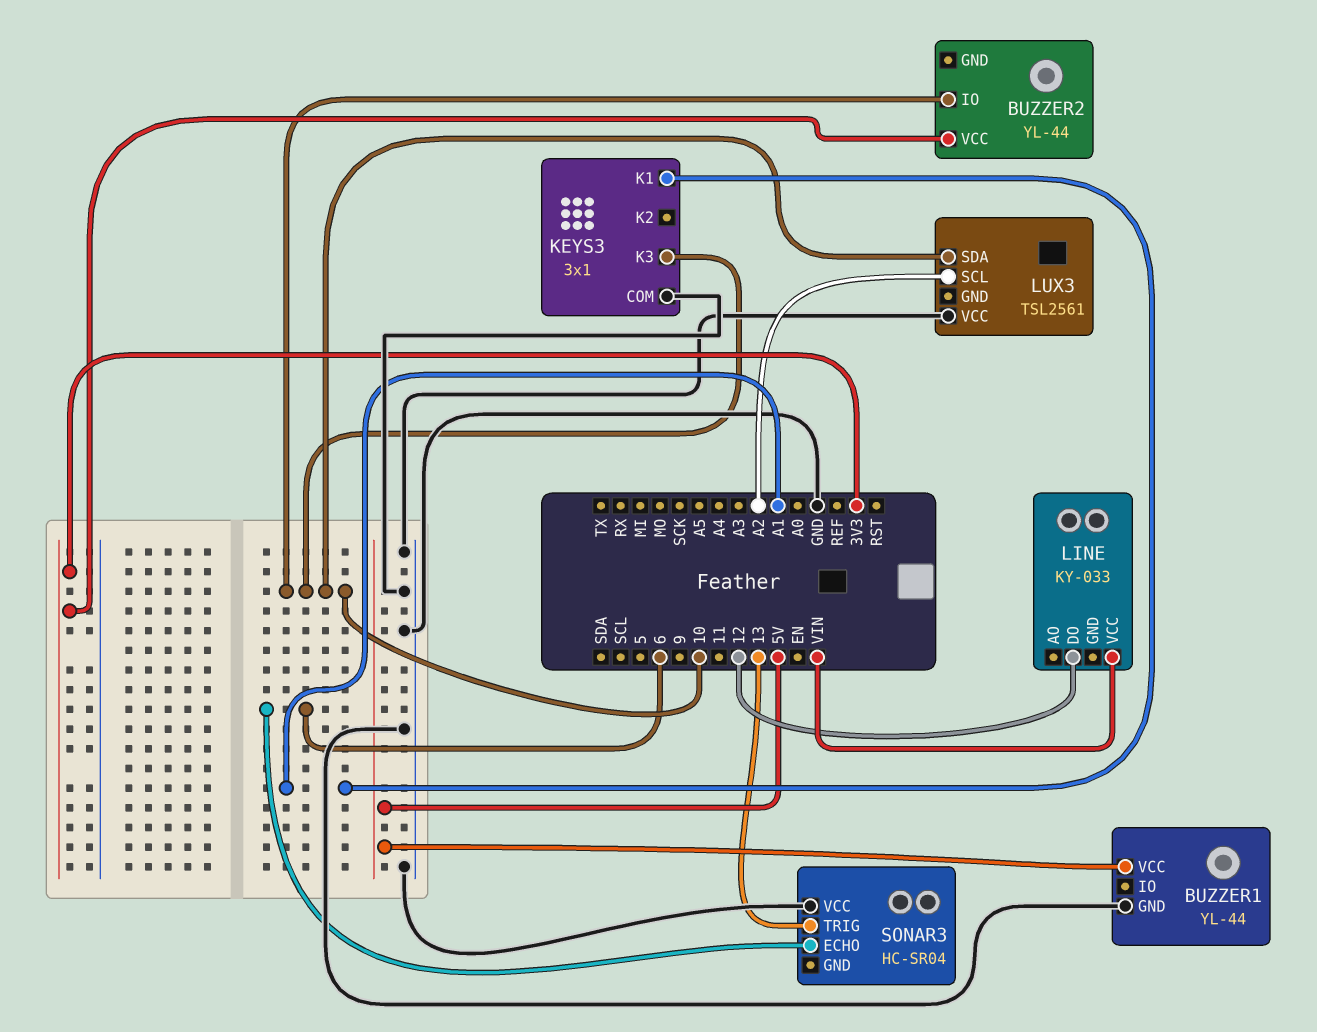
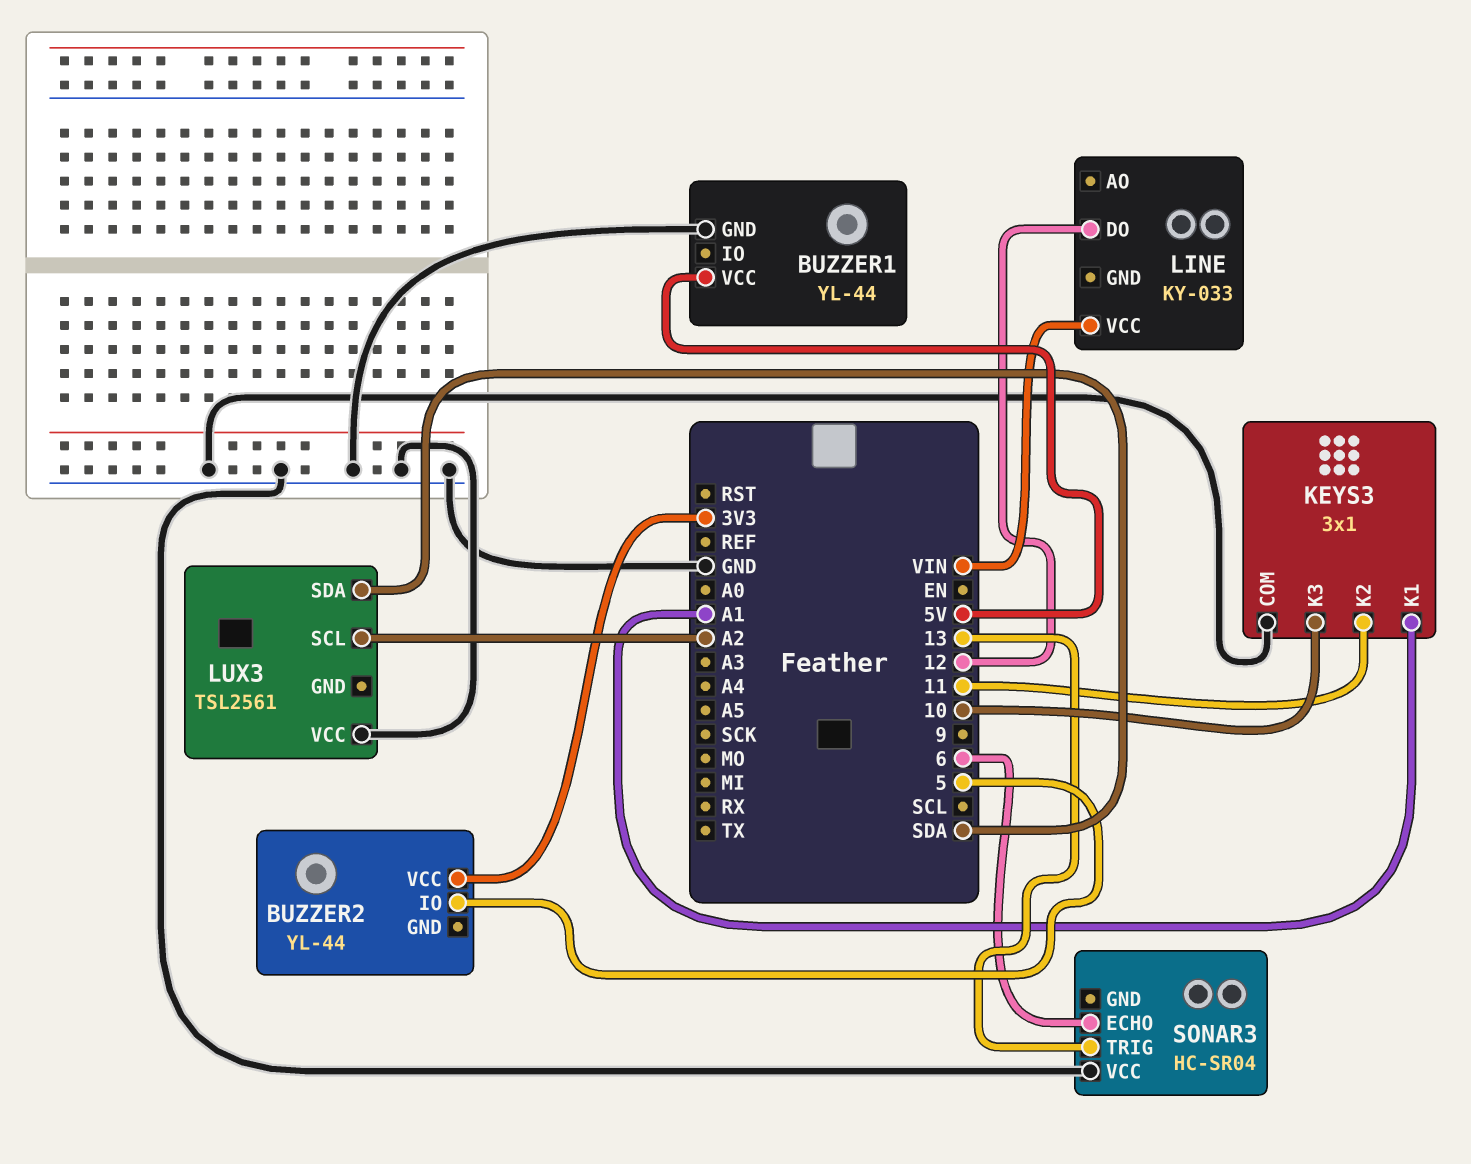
BUZZER2 pin IO: 10 -> 5
KEYS3 pin K2: none -> 11
LUX3 pin SDA: 10 -> SDA

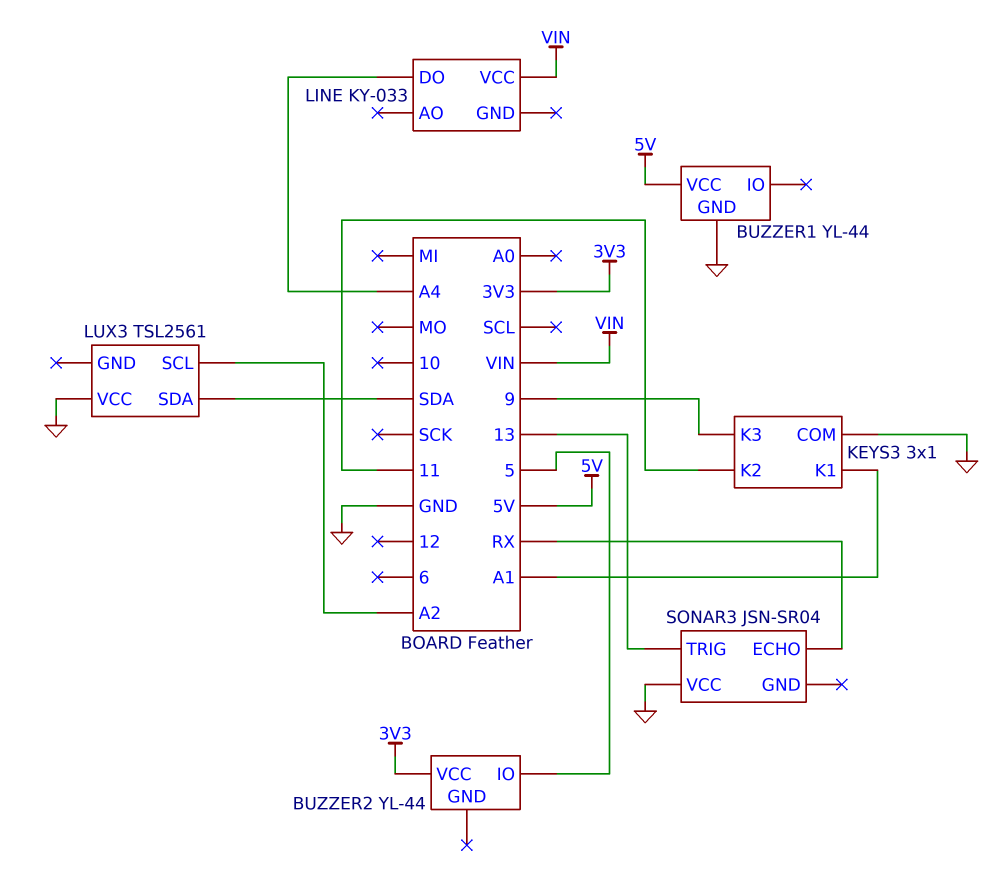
KEYS3 pin K3: 10 -> 9
LINE pin DO: 12 -> A4
SONAR3: HC-SR04 -> JSN-SR04
SONAR3 pin ECHO: 6 -> RX

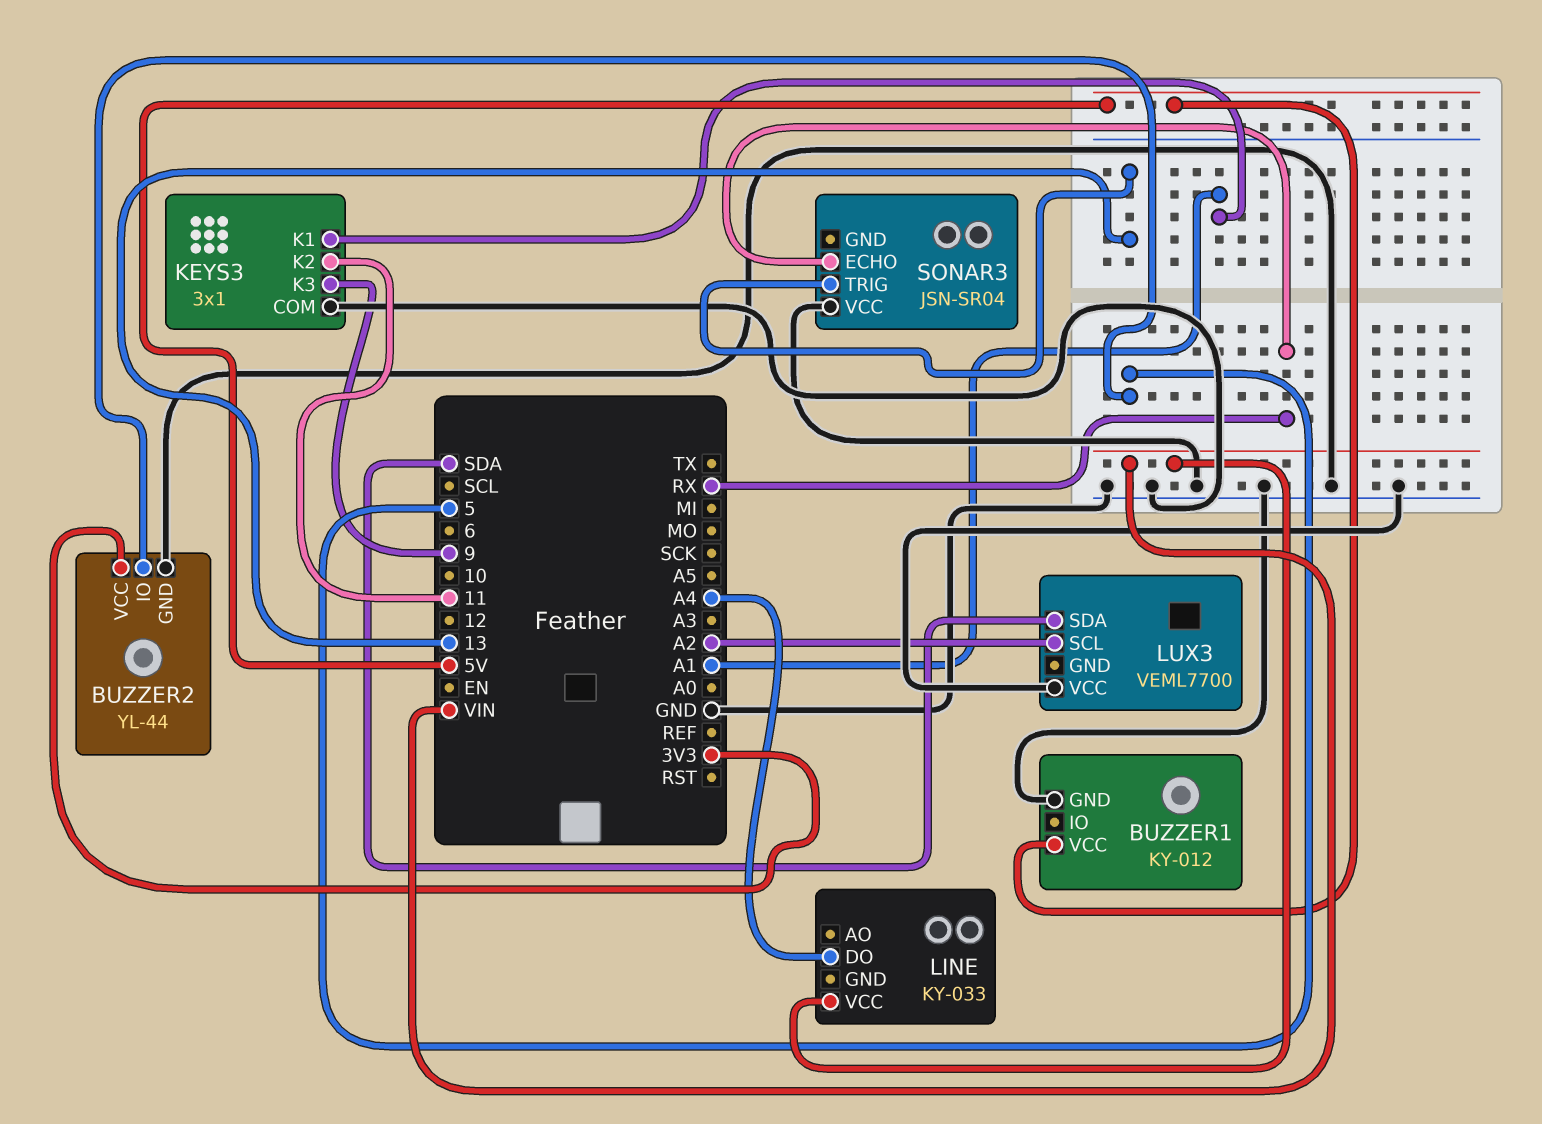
BUZZER1: YL-44 -> KY-012
BUZZER2 pin GND: none -> GND
LUX3: TSL2561 -> VEML7700

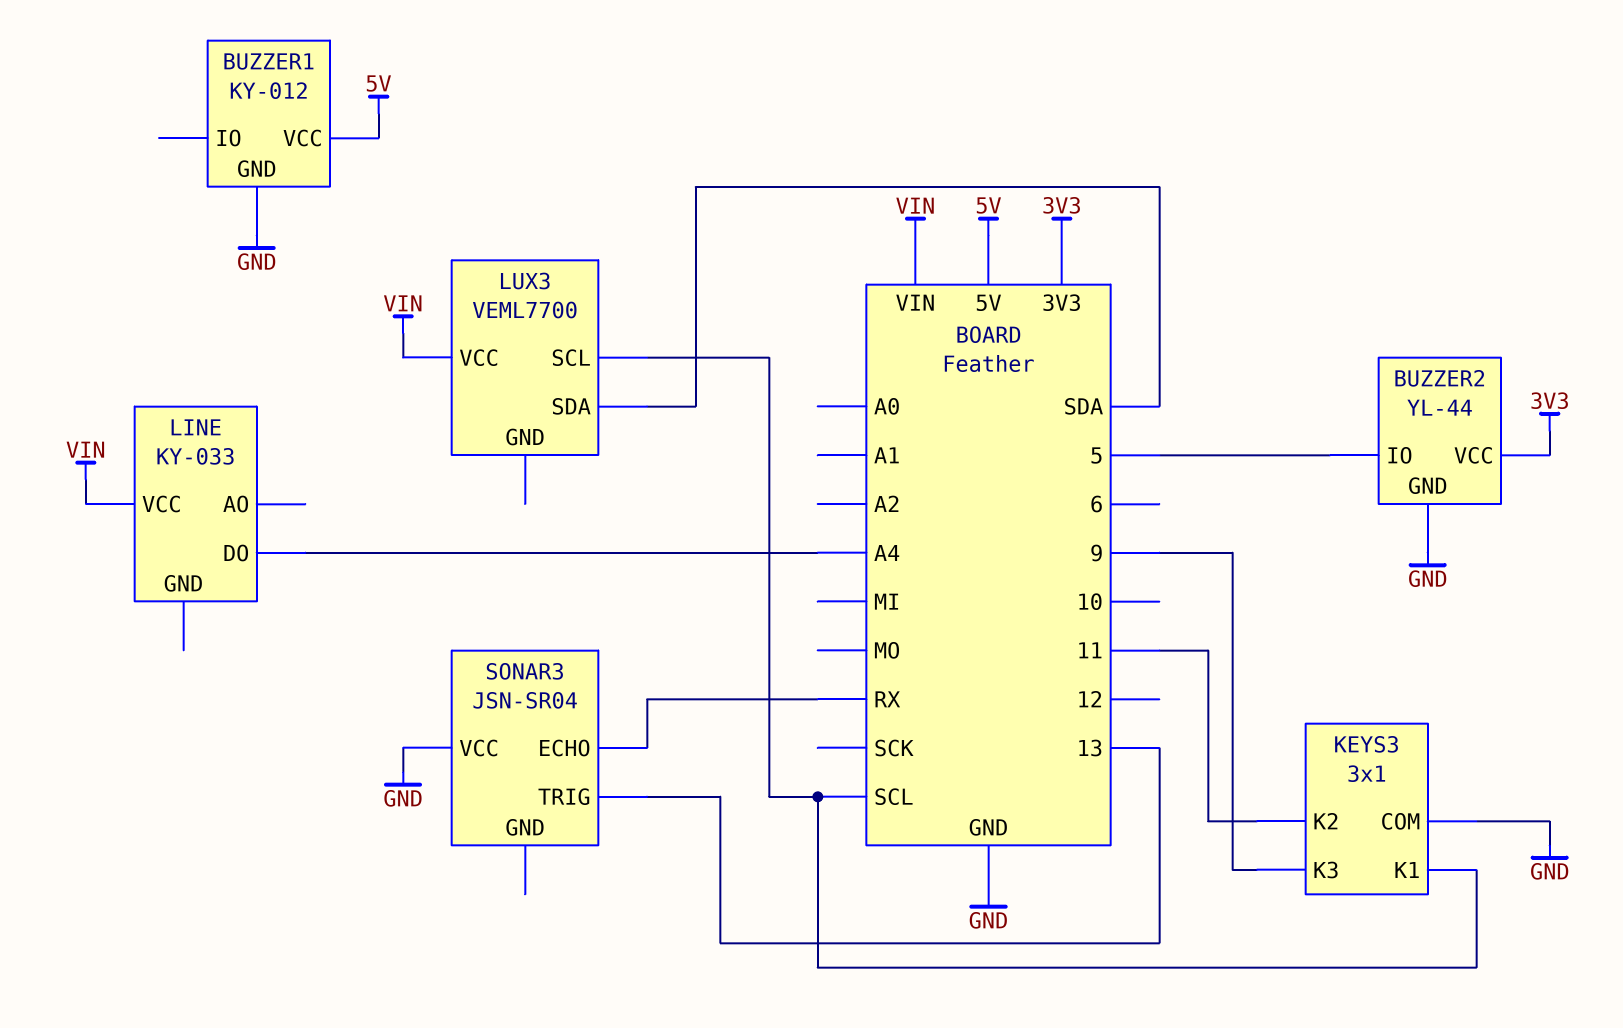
KEYS3 pin K1: A1 -> SCL
LUX3 pin SCL: A2 -> SCL
LUX3 pin VCC: GND -> VIN

